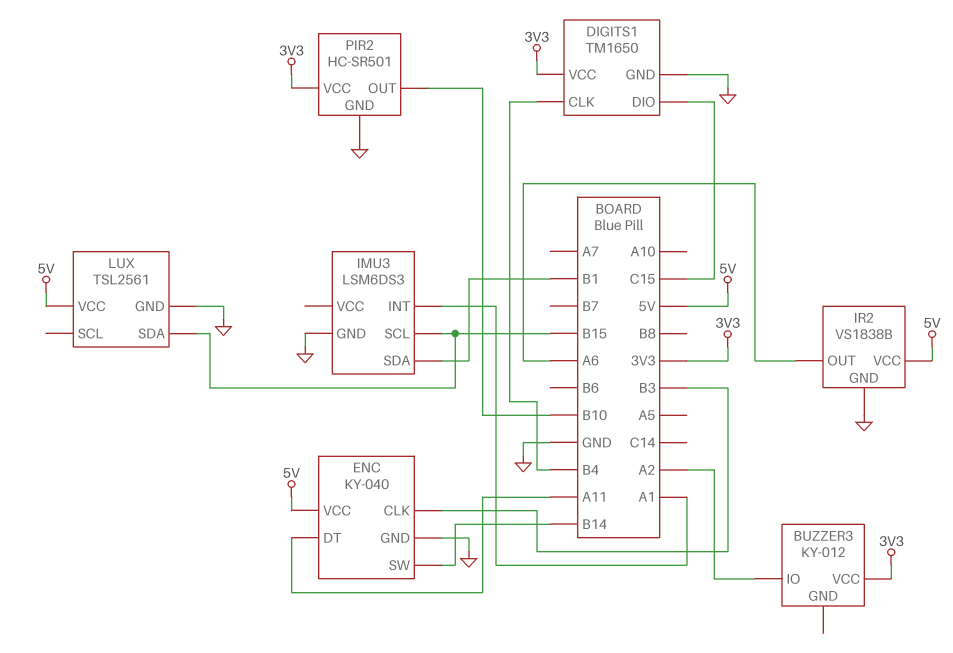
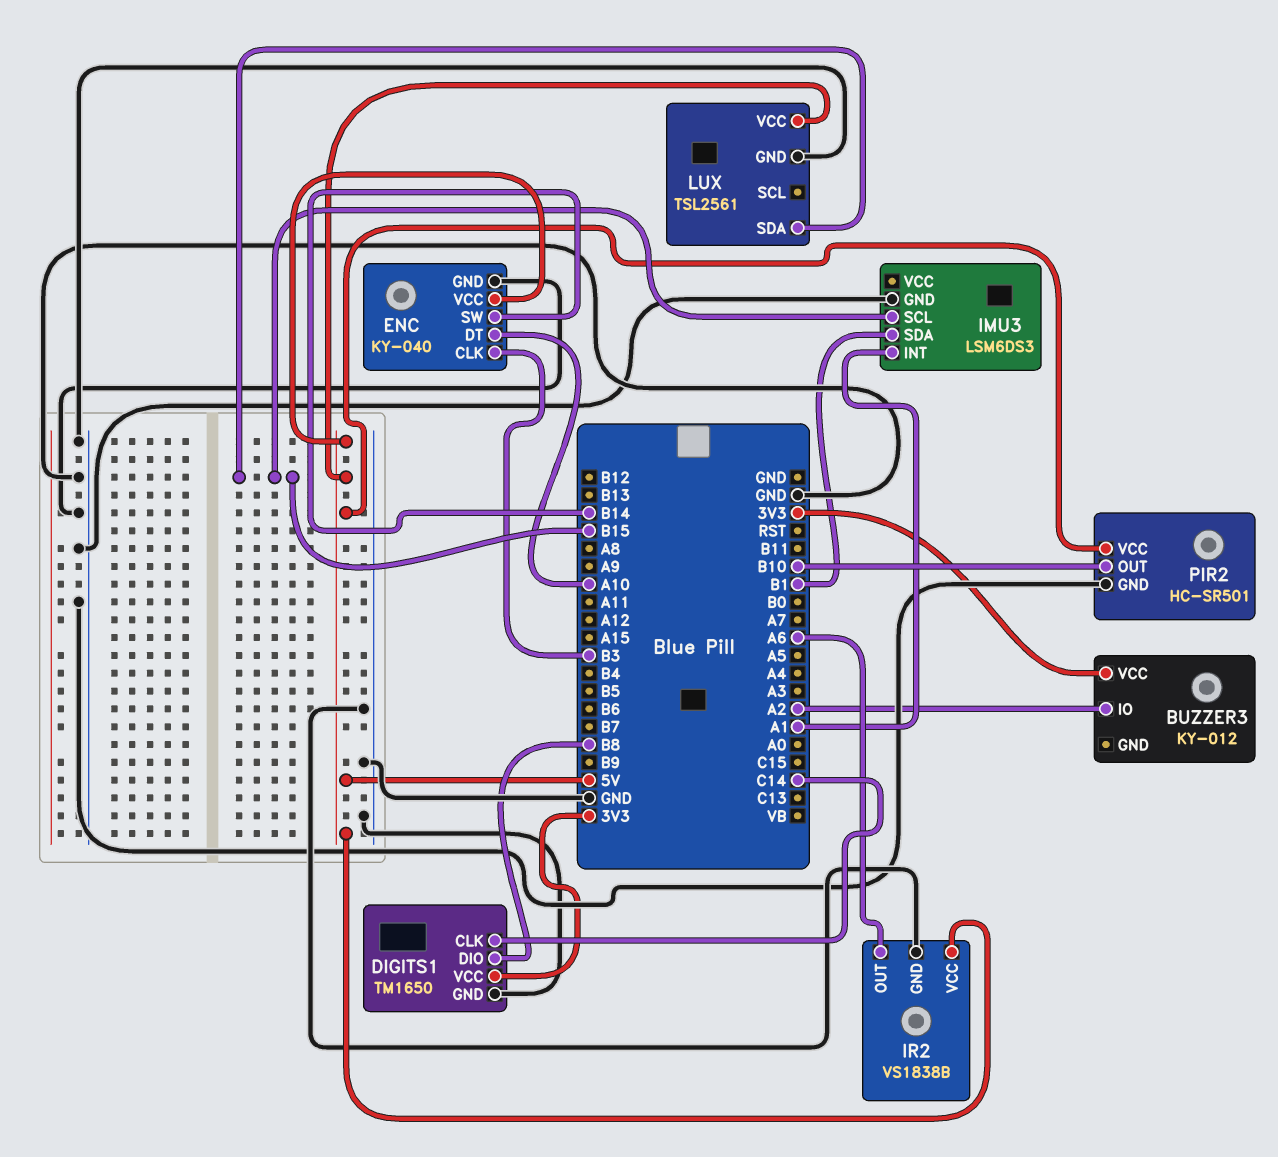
DIGITS1 pin CLK: B4 -> C14
DIGITS1 pin DIO: C15 -> B8
ENC pin DT: A11 -> A10
PIR2 pin VCC: 3V3 -> 5V

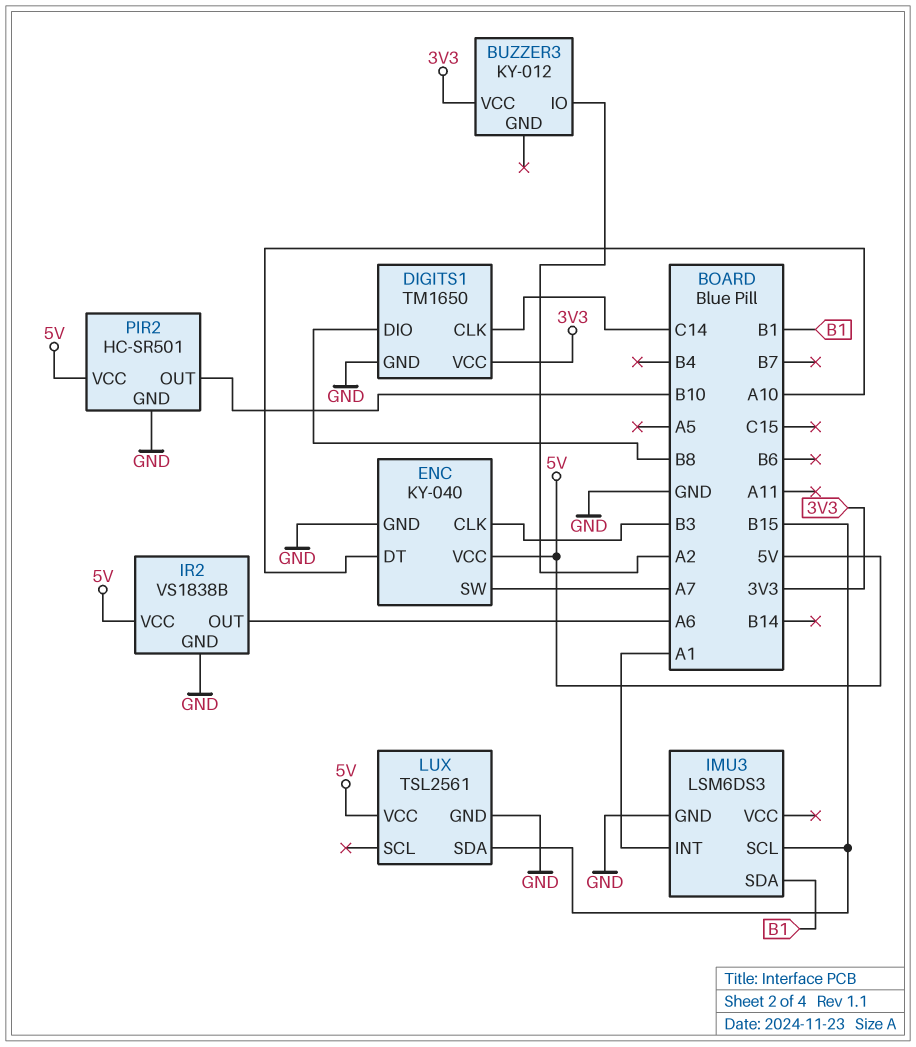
ENC pin SW: B14 -> A7

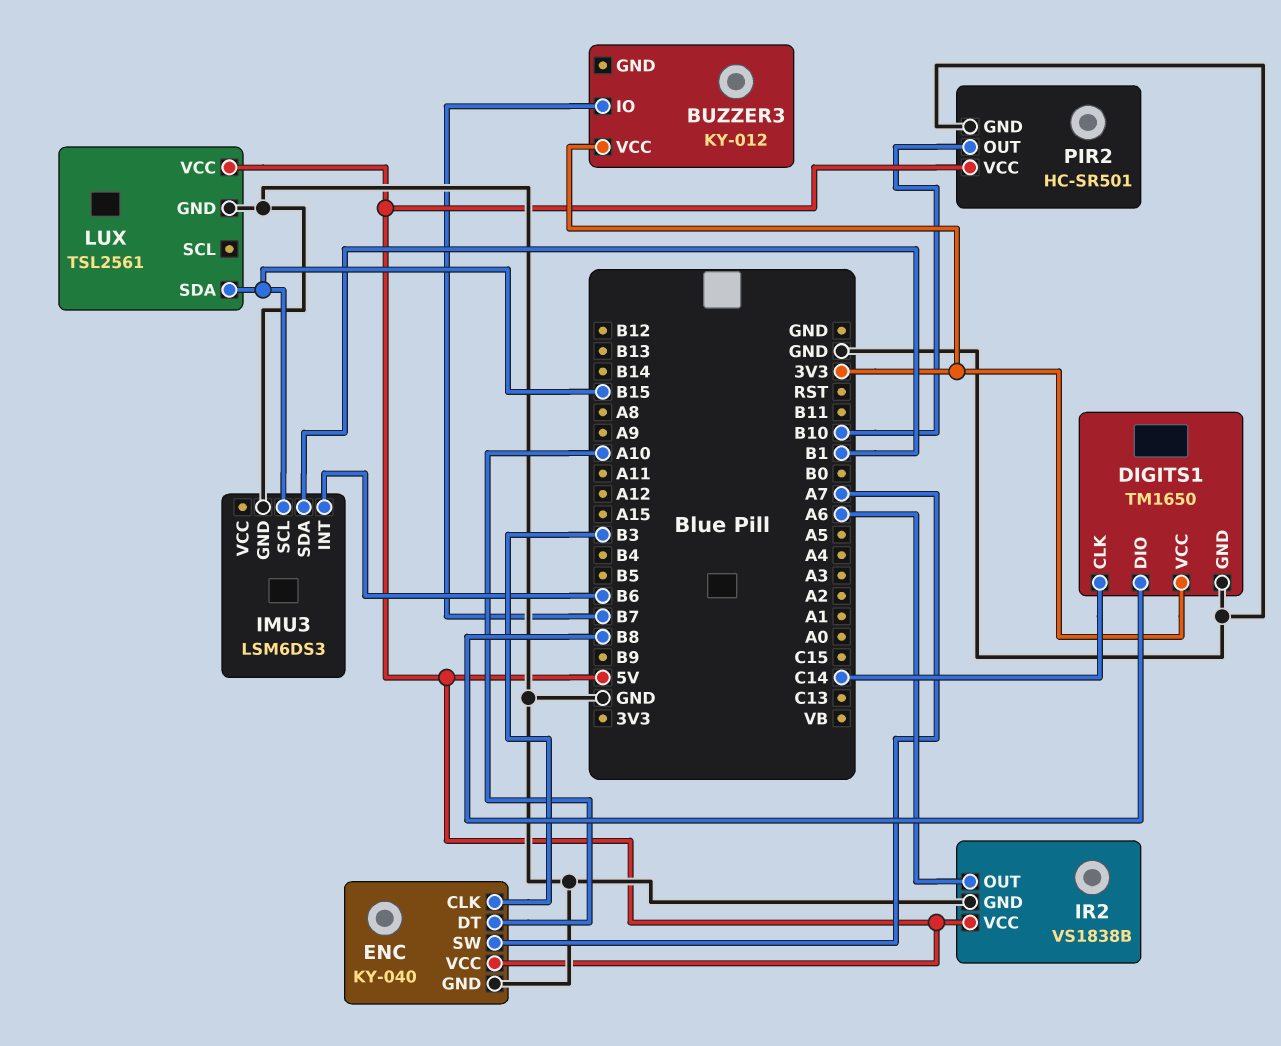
BUZZER3 pin IO: A2 -> B7
IMU3 pin INT: A1 -> B6

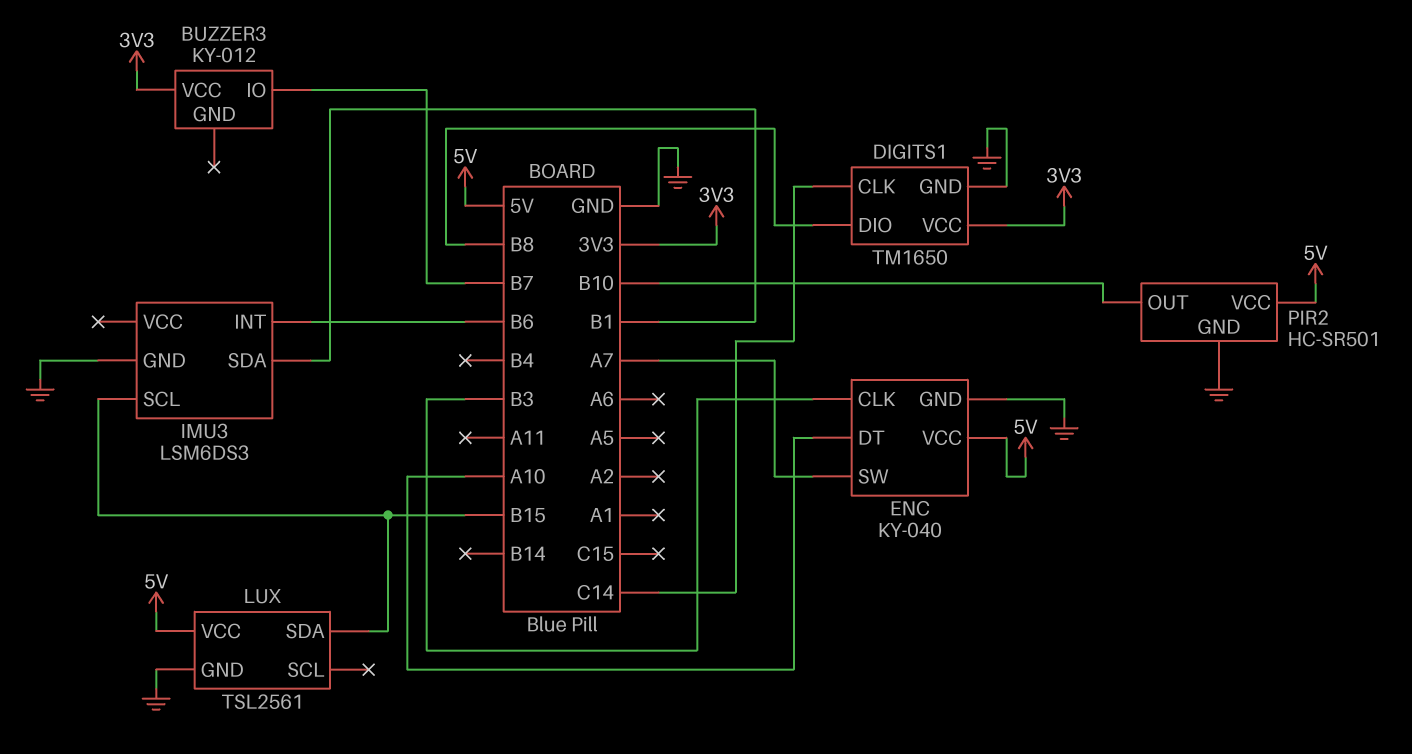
IR2: VS1838B -> none
IR2 pin GND: GND -> none
IR2 pin OUT: A6 -> none
IR2 pin VCC: 5V -> none

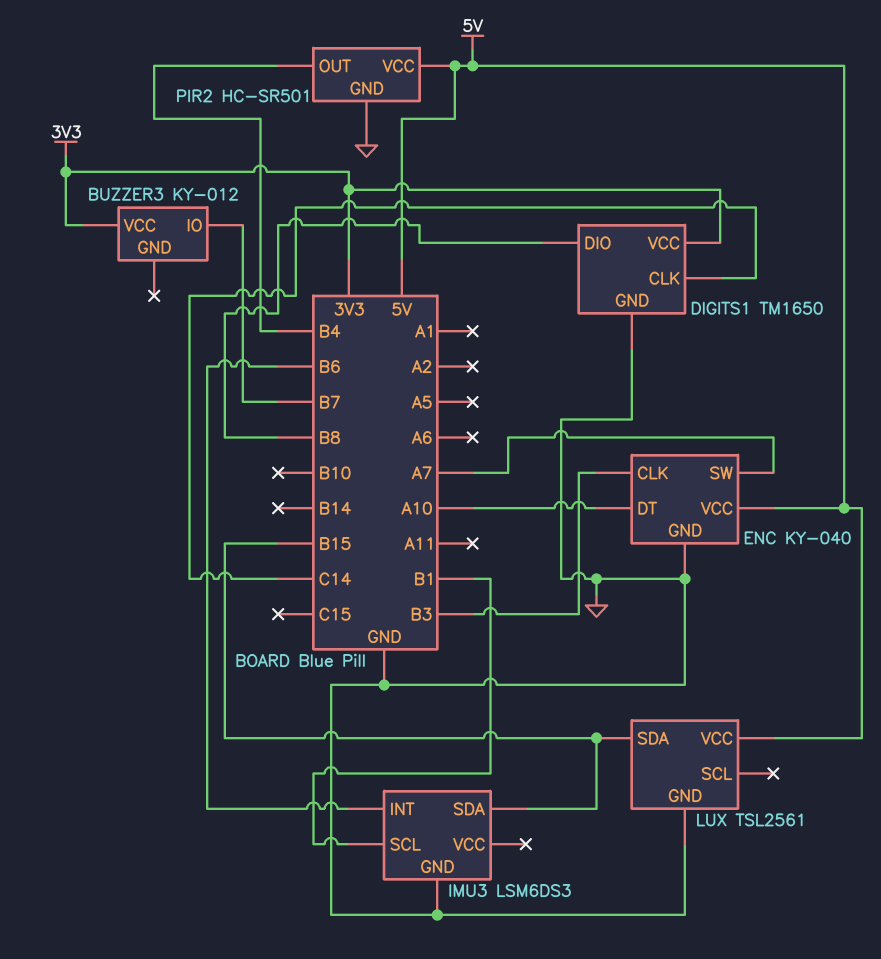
IMU3 pin SCL: B15 -> B1
IMU3 pin SDA: B1 -> B15
PIR2 pin OUT: B10 -> B4

